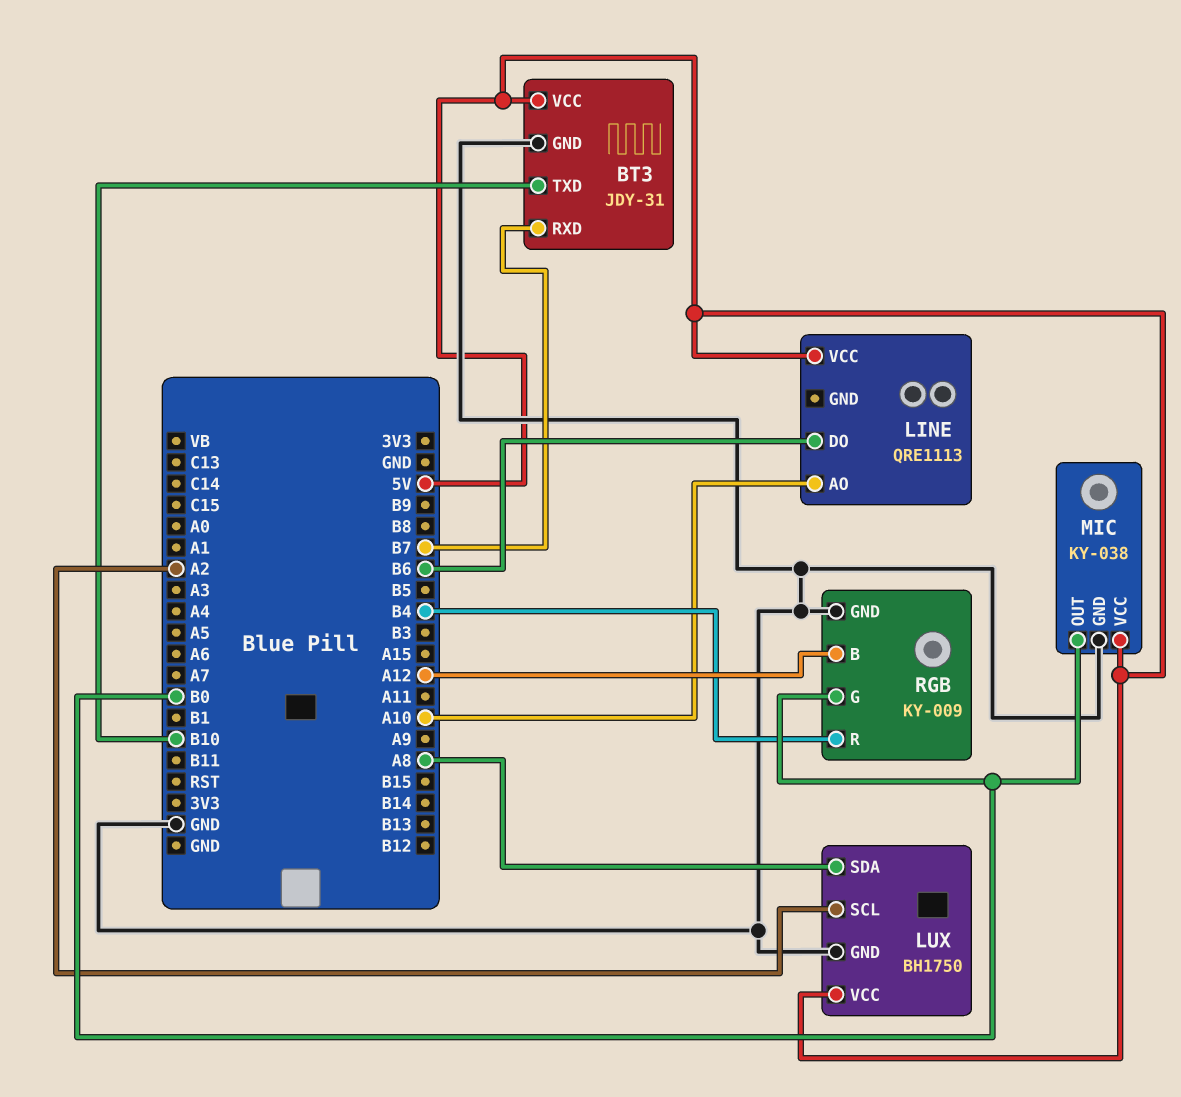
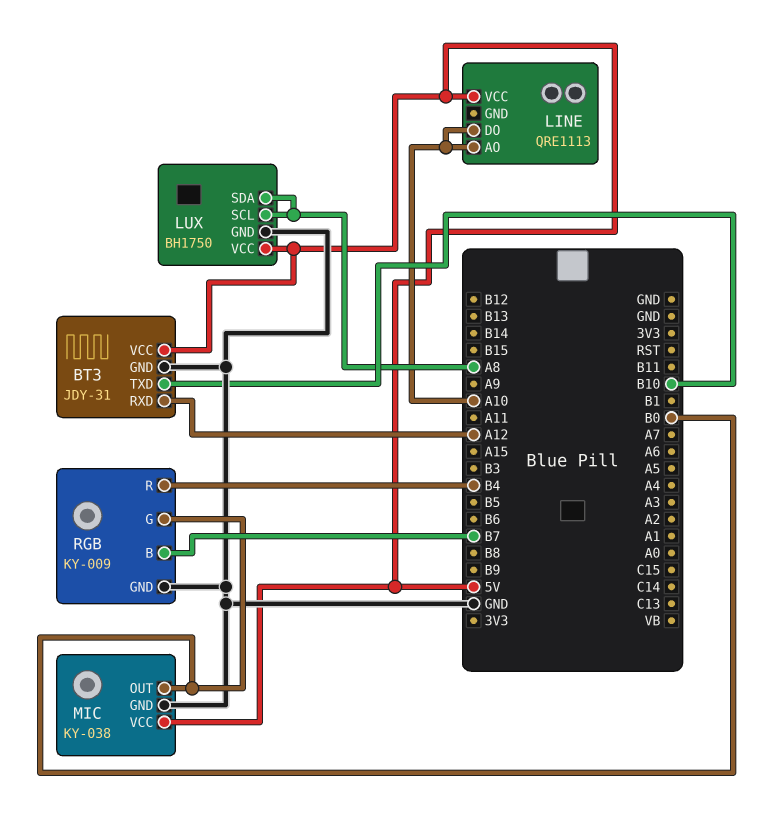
BT3 pin RXD: B7 -> A12
LINE pin DO: B6 -> A10
LUX pin SCL: A2 -> A8
RGB pin B: A12 -> B7

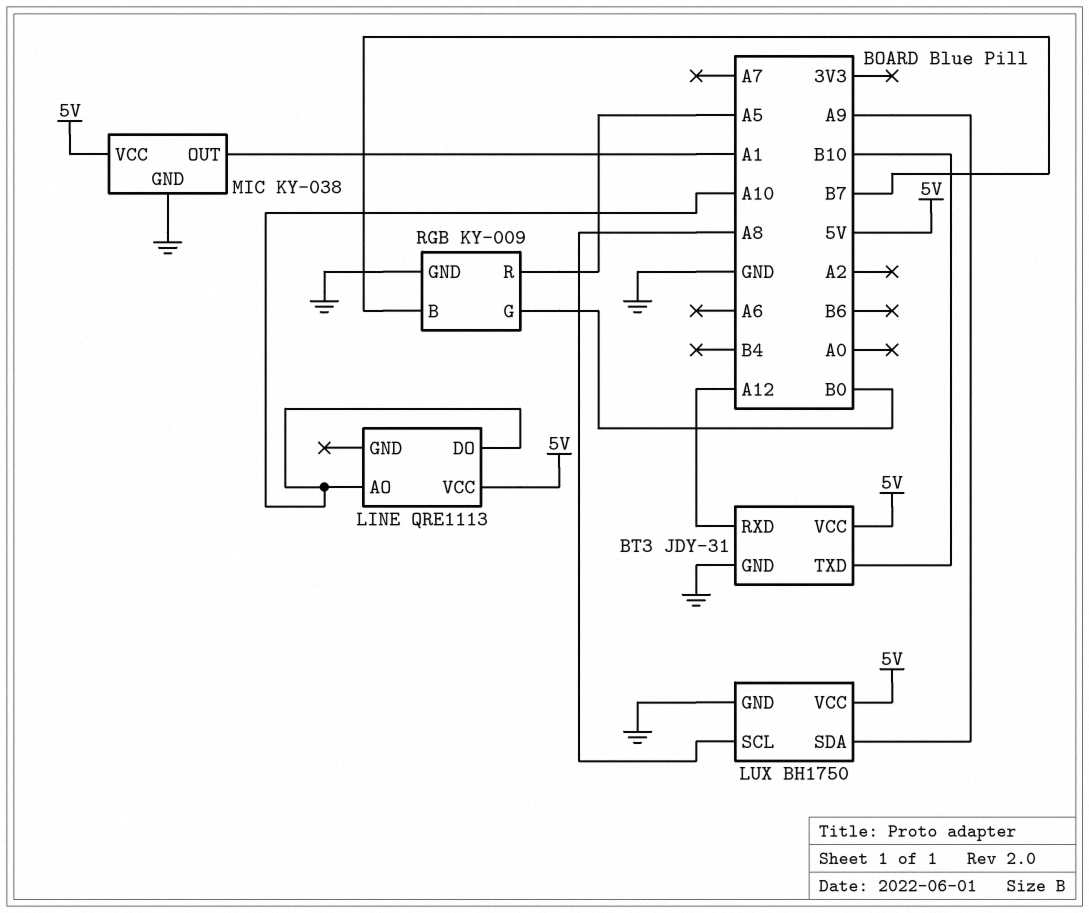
LUX pin SDA: A8 -> A9
MIC pin OUT: B0 -> A1
RGB pin R: B4 -> A5

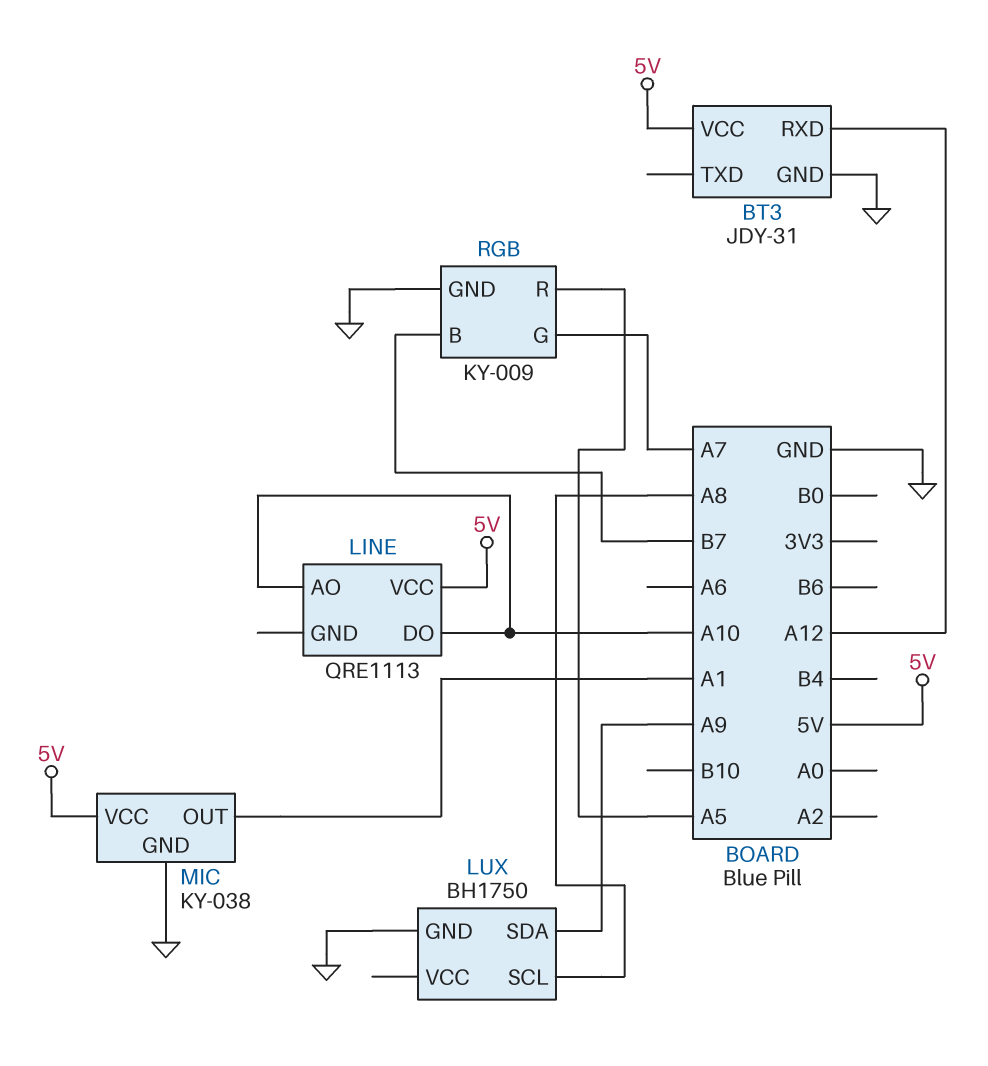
BT3 pin TXD: B10 -> none
LUX pin VCC: 5V -> none
RGB pin G: B0 -> A7

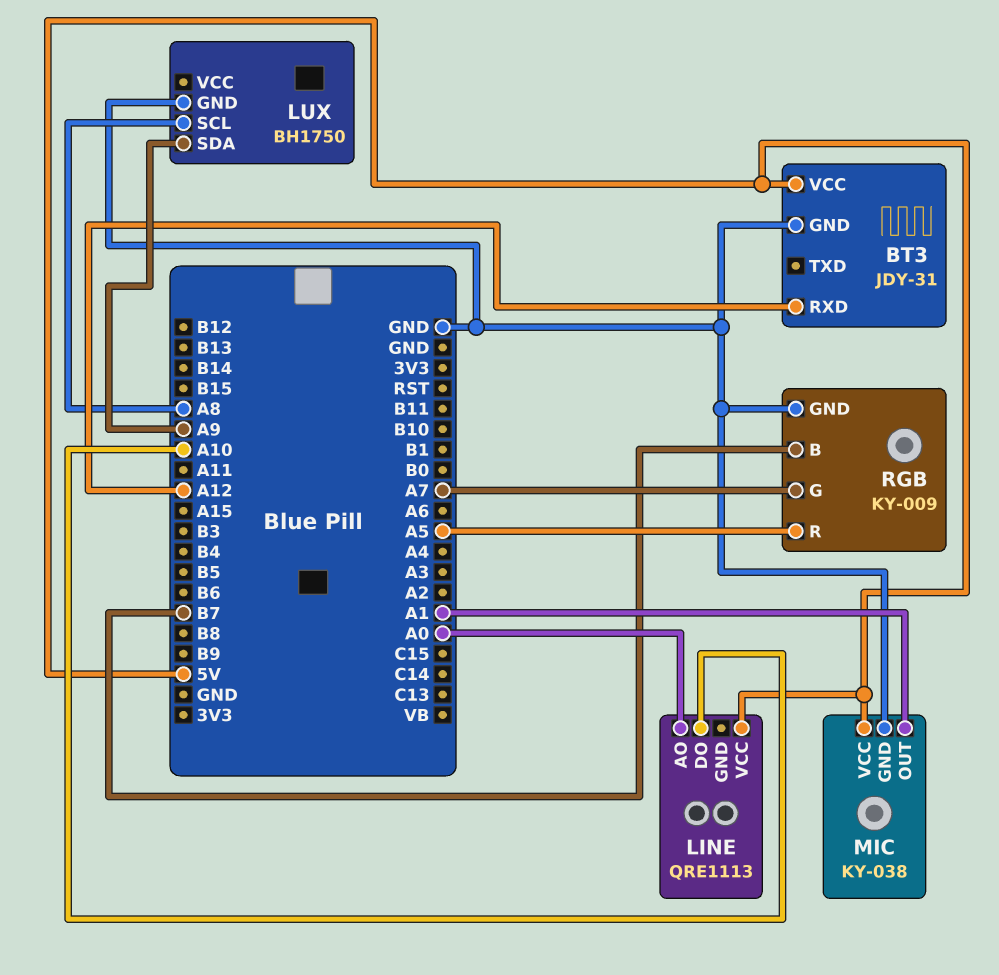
LINE pin AO: A10 -> A0

